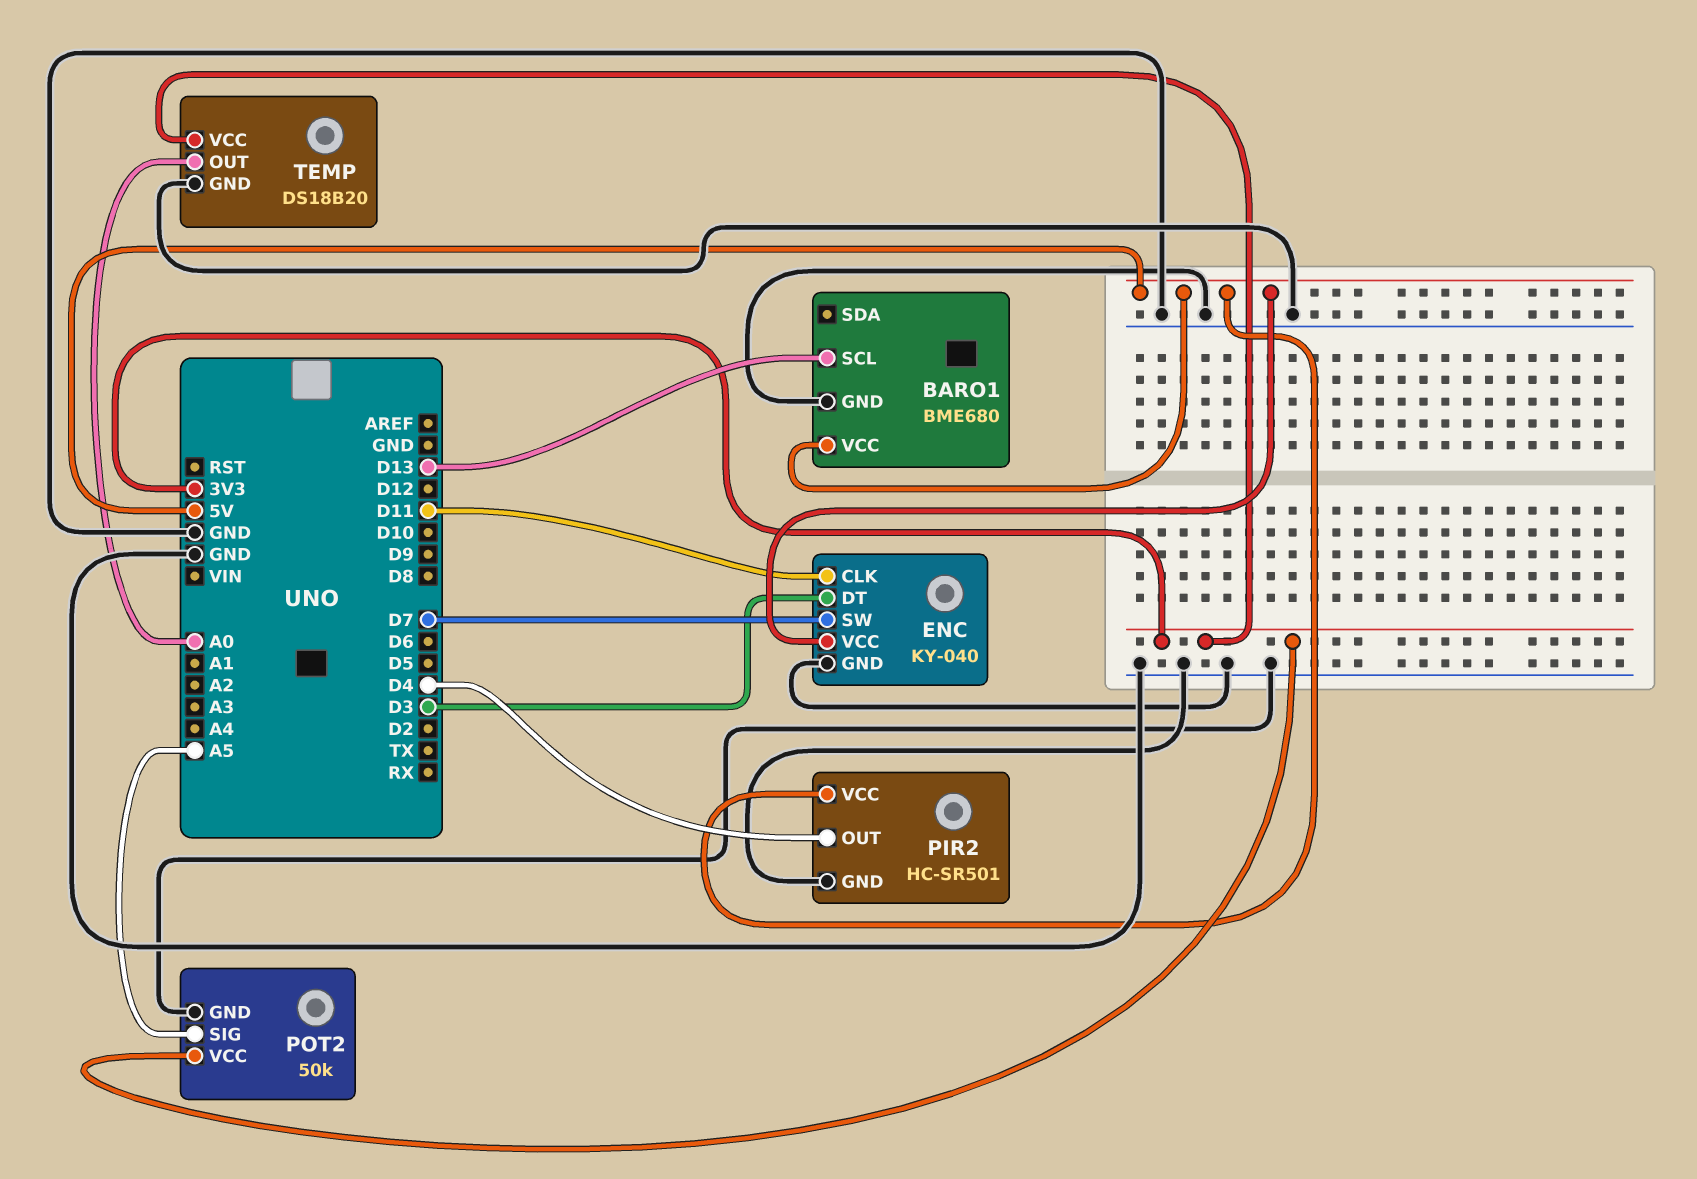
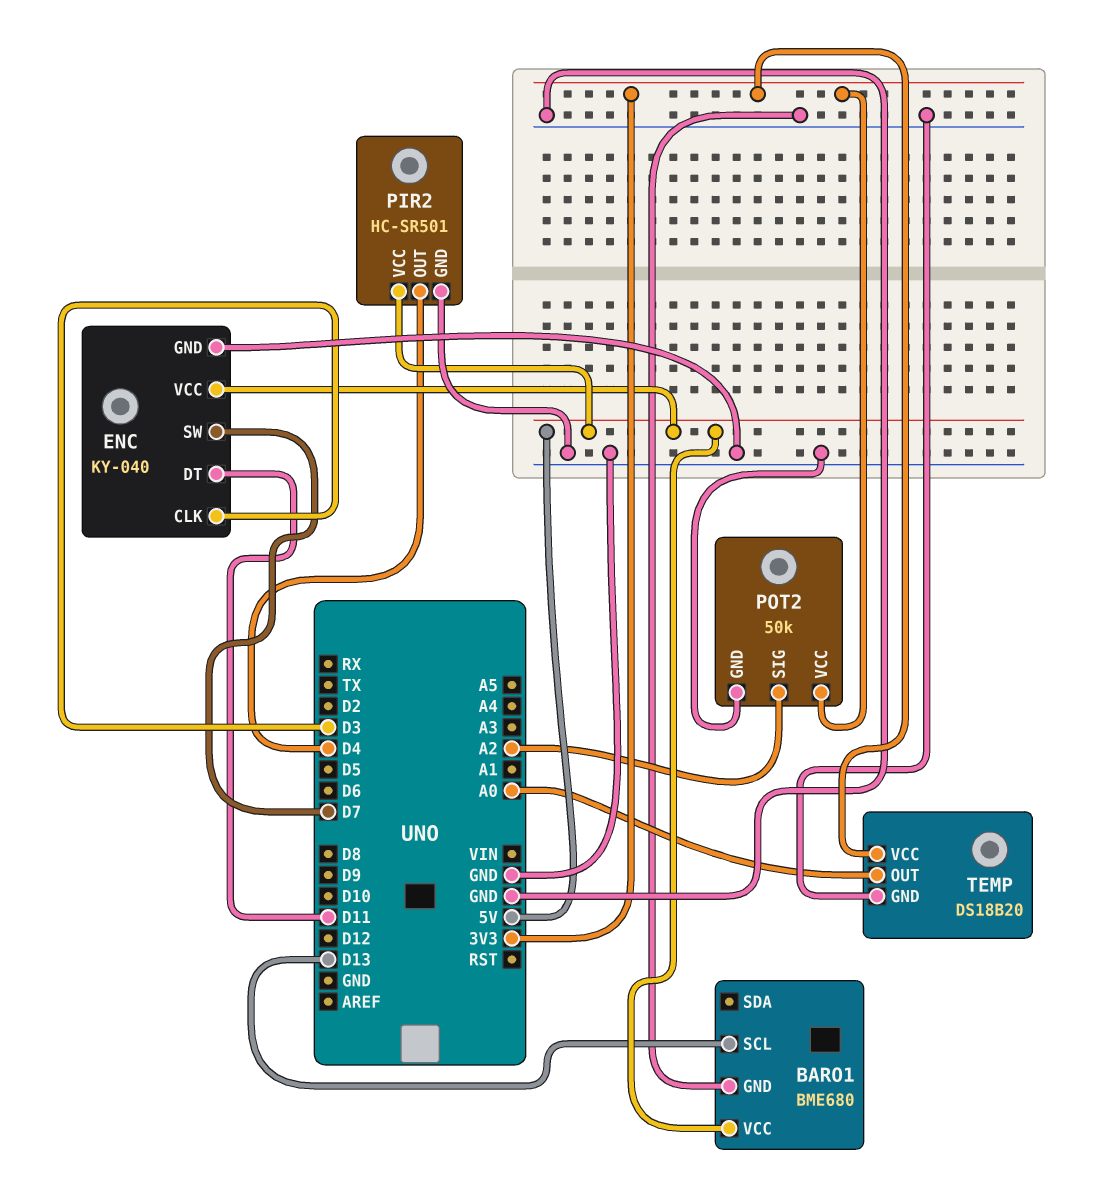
ENC pin CLK: D11 -> D3
ENC pin DT: D3 -> D11
POT2 pin SIG: A5 -> A2

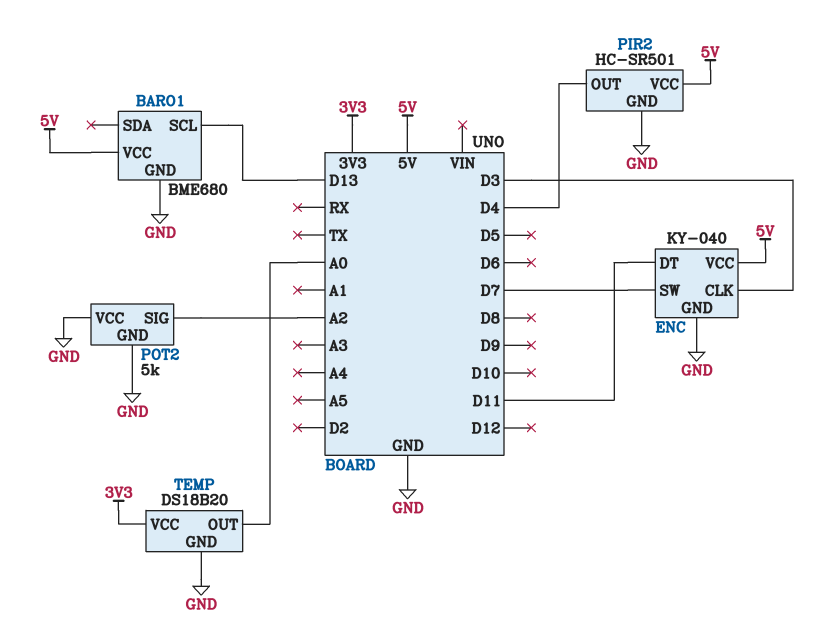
POT2: 50k -> 5k
POT2 pin VCC: 3V3 -> GND

